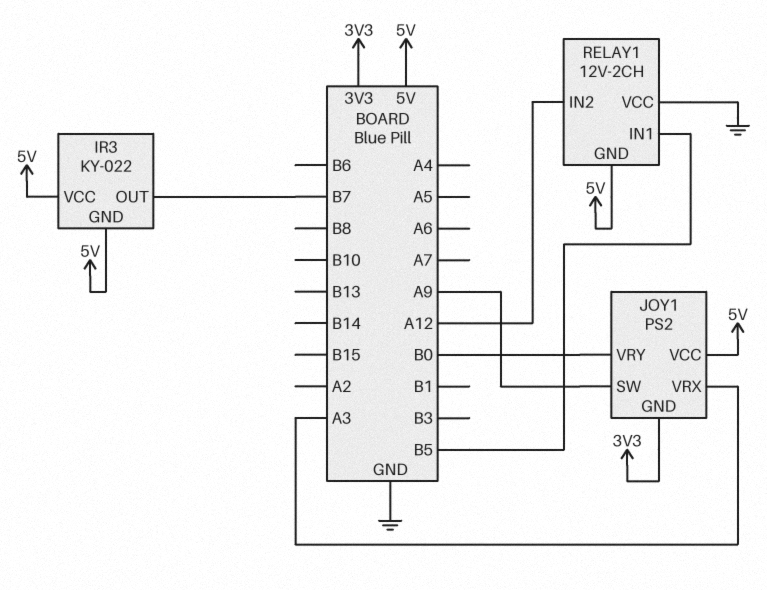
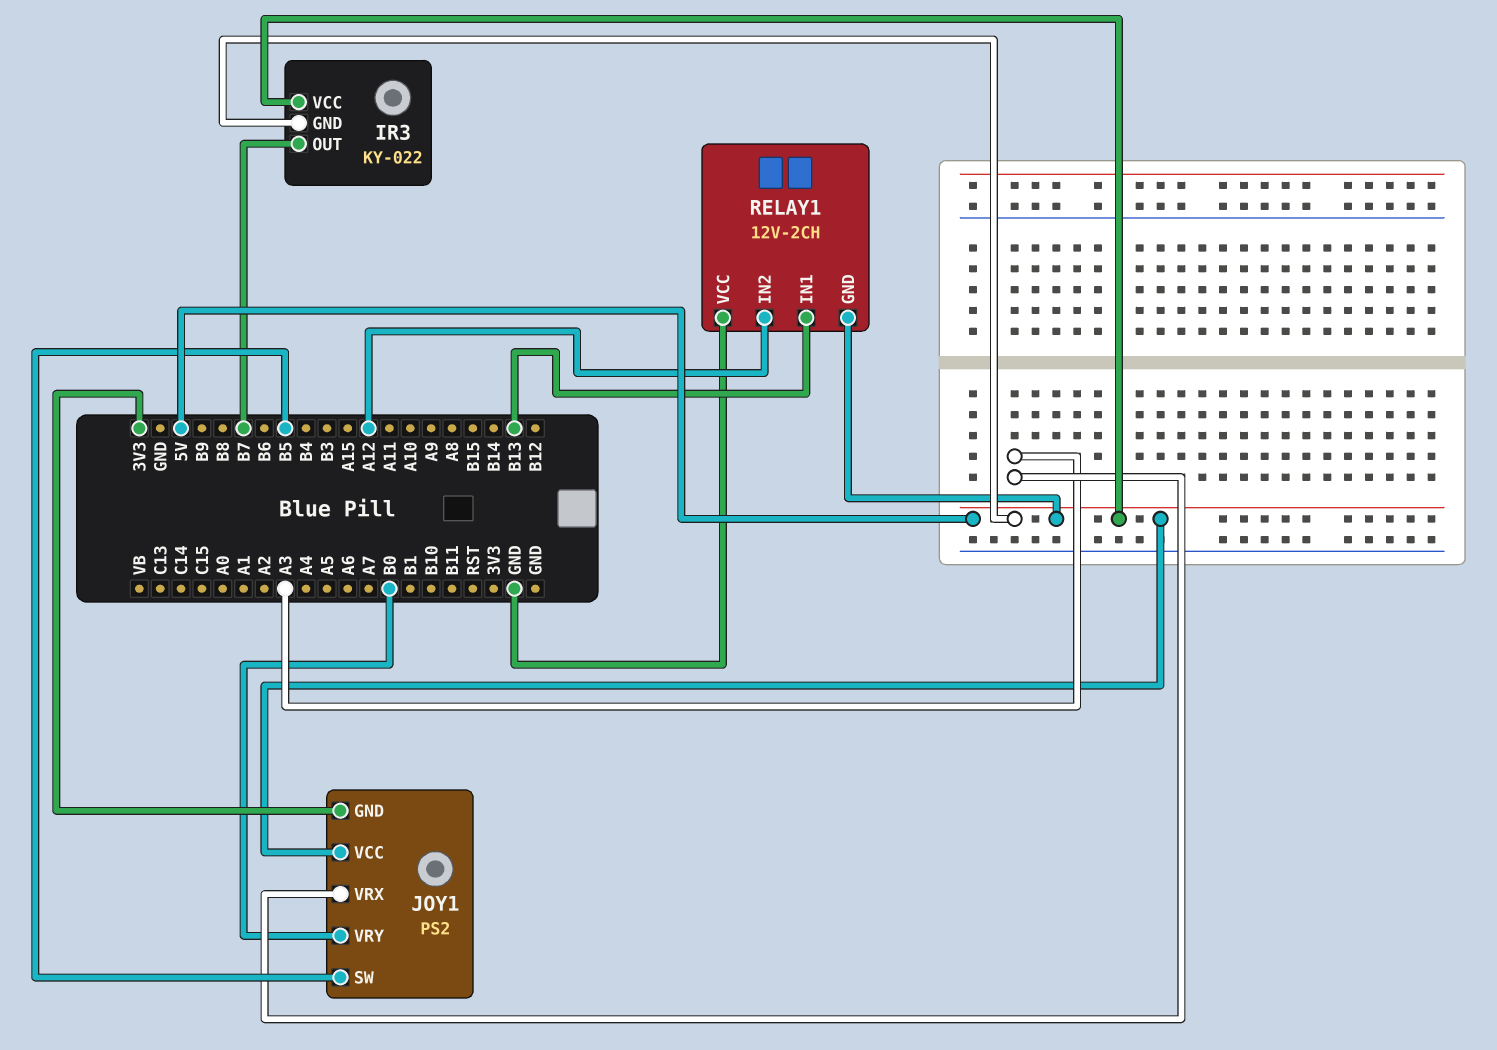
JOY1 pin SW: A9 -> B5
RELAY1 pin IN1: B5 -> B13

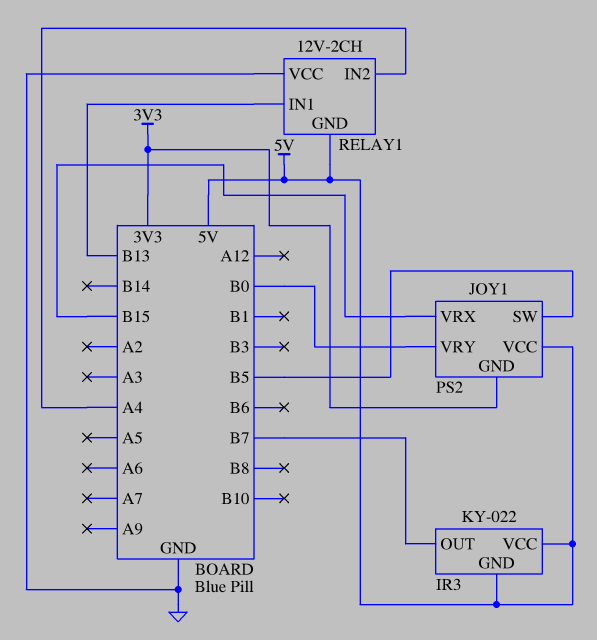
JOY1 pin VRX: A3 -> B15
RELAY1 pin IN2: A12 -> A4

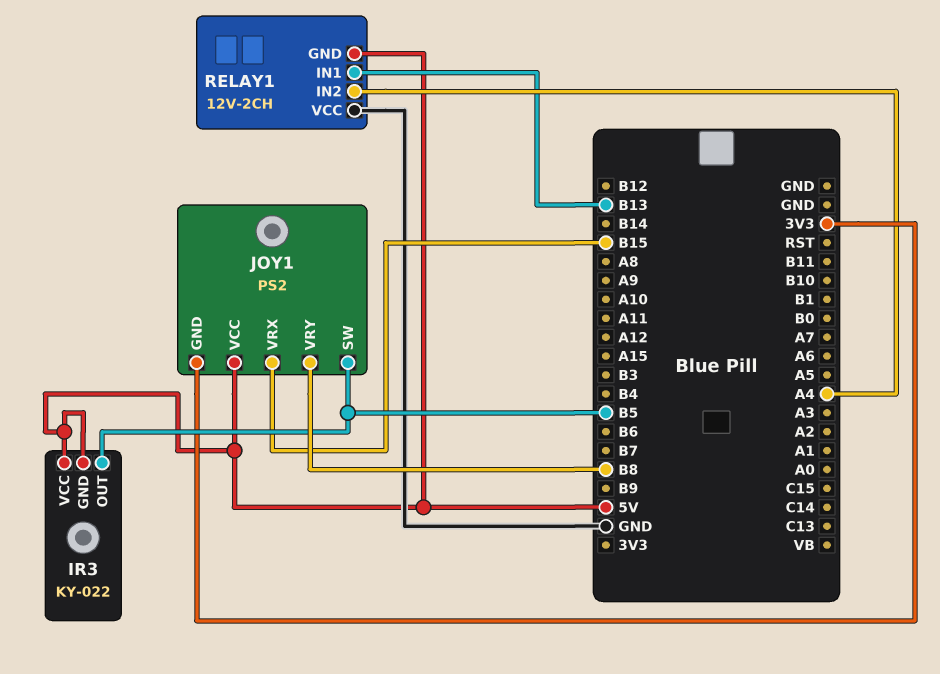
IR3 pin OUT: B7 -> B5
JOY1 pin VRY: B0 -> B8

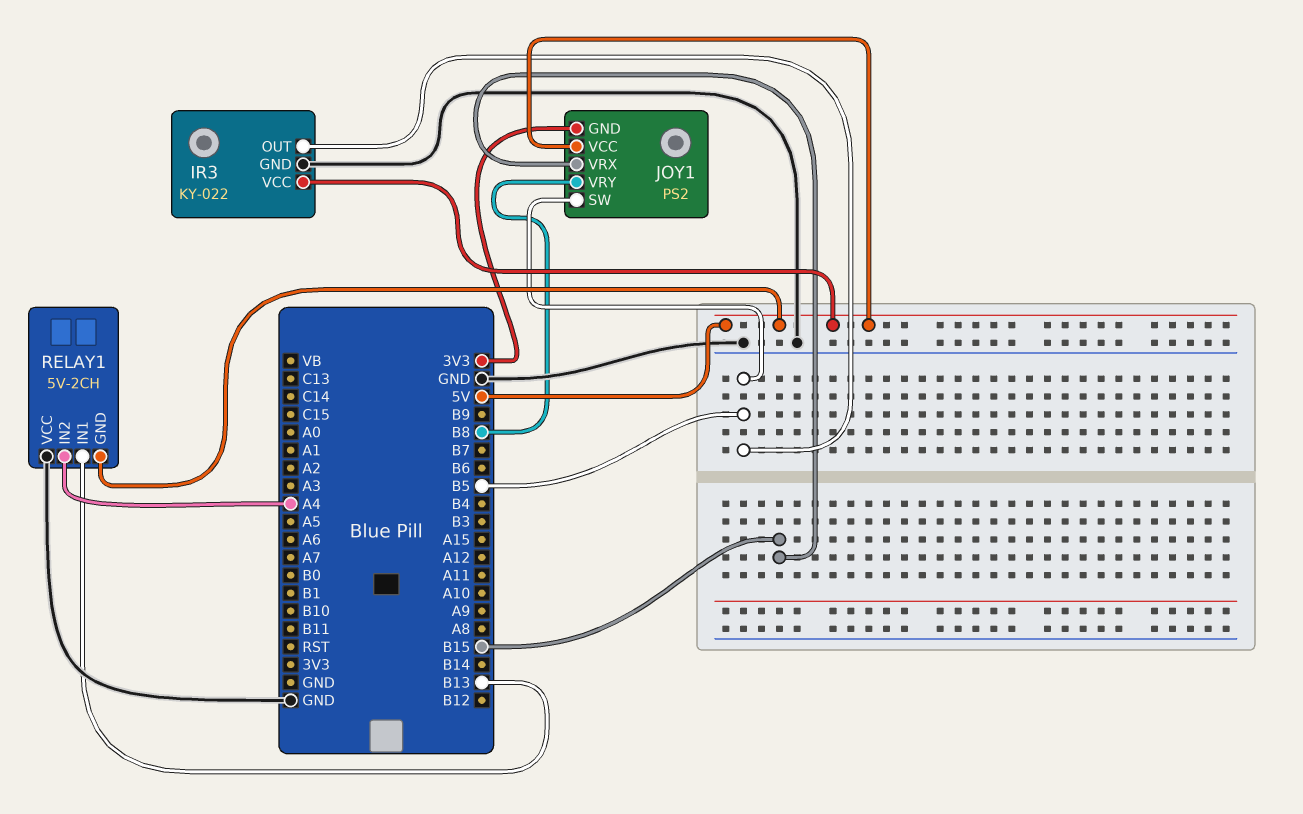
IR3 pin GND: 5V -> GND
RELAY1: 12V-2CH -> 5V-2CH

